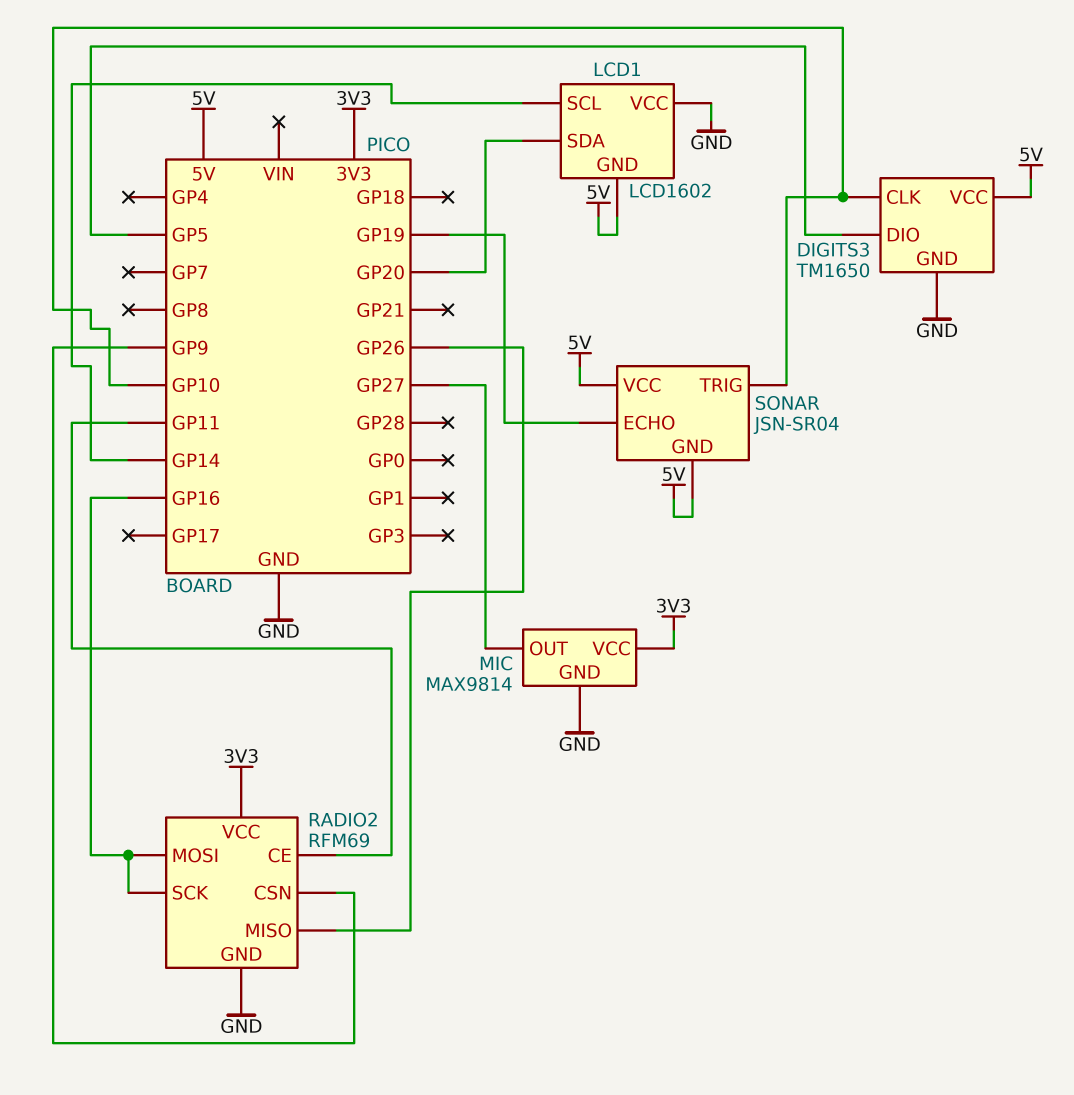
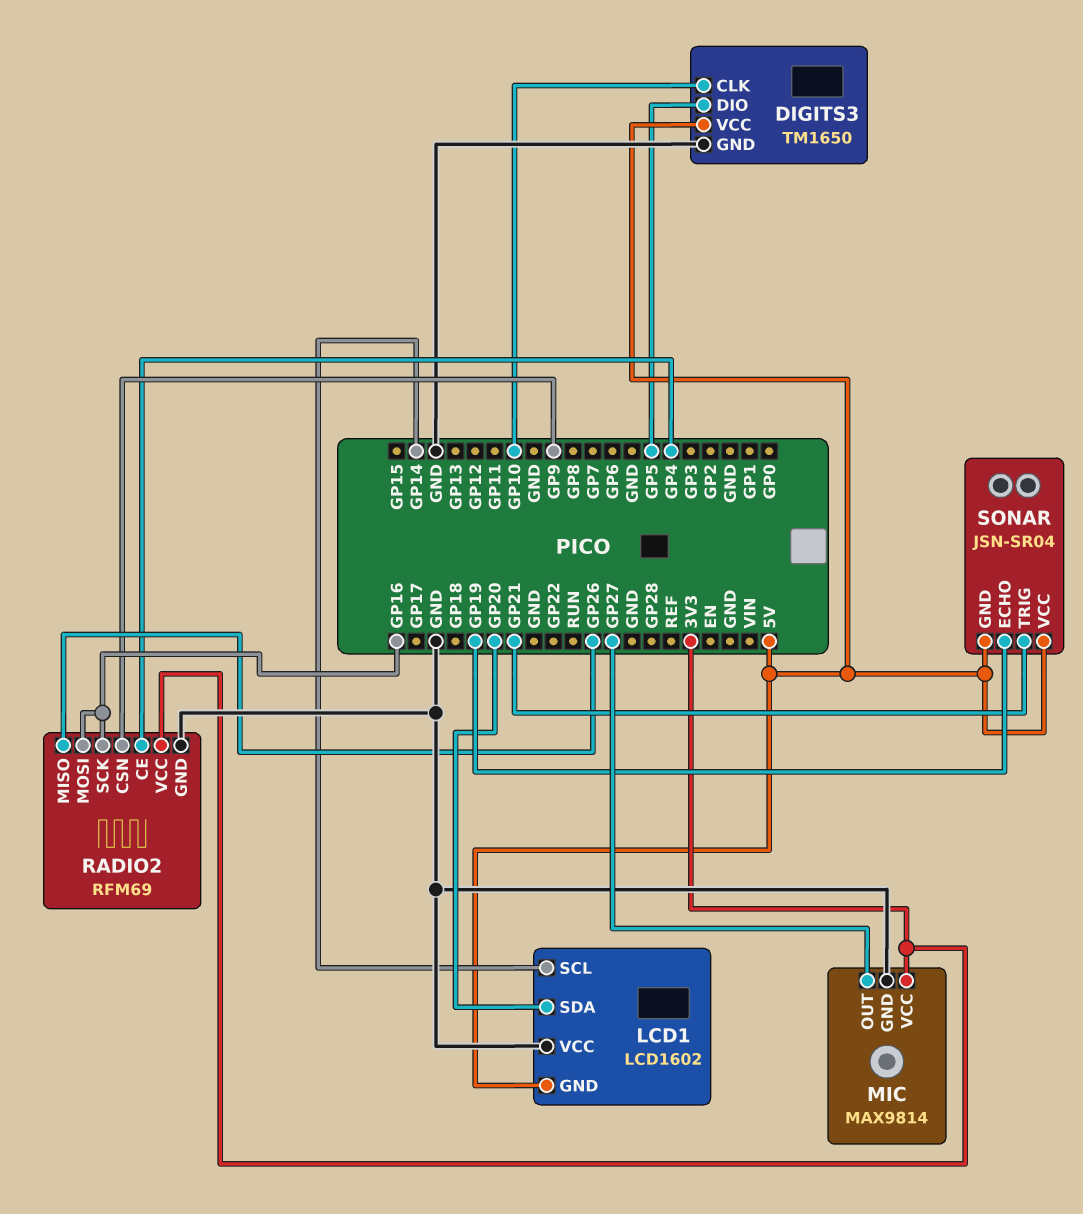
RADIO2 pin CE: GP11 -> GP4
SONAR pin TRIG: GP10 -> GP21

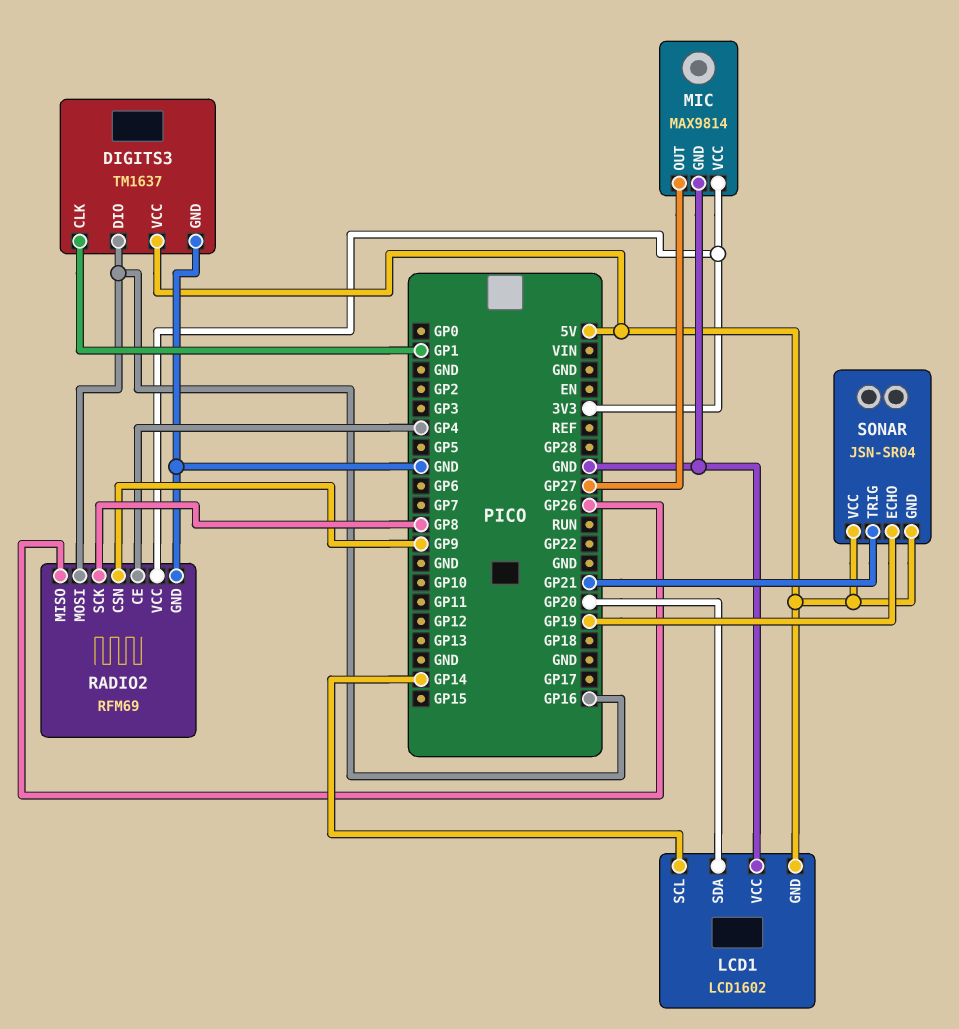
DIGITS3: TM1650 -> TM1637
DIGITS3 pin CLK: GP10 -> GP1
DIGITS3 pin DIO: GP5 -> GP16
RADIO2 pin SCK: GP16 -> GP8

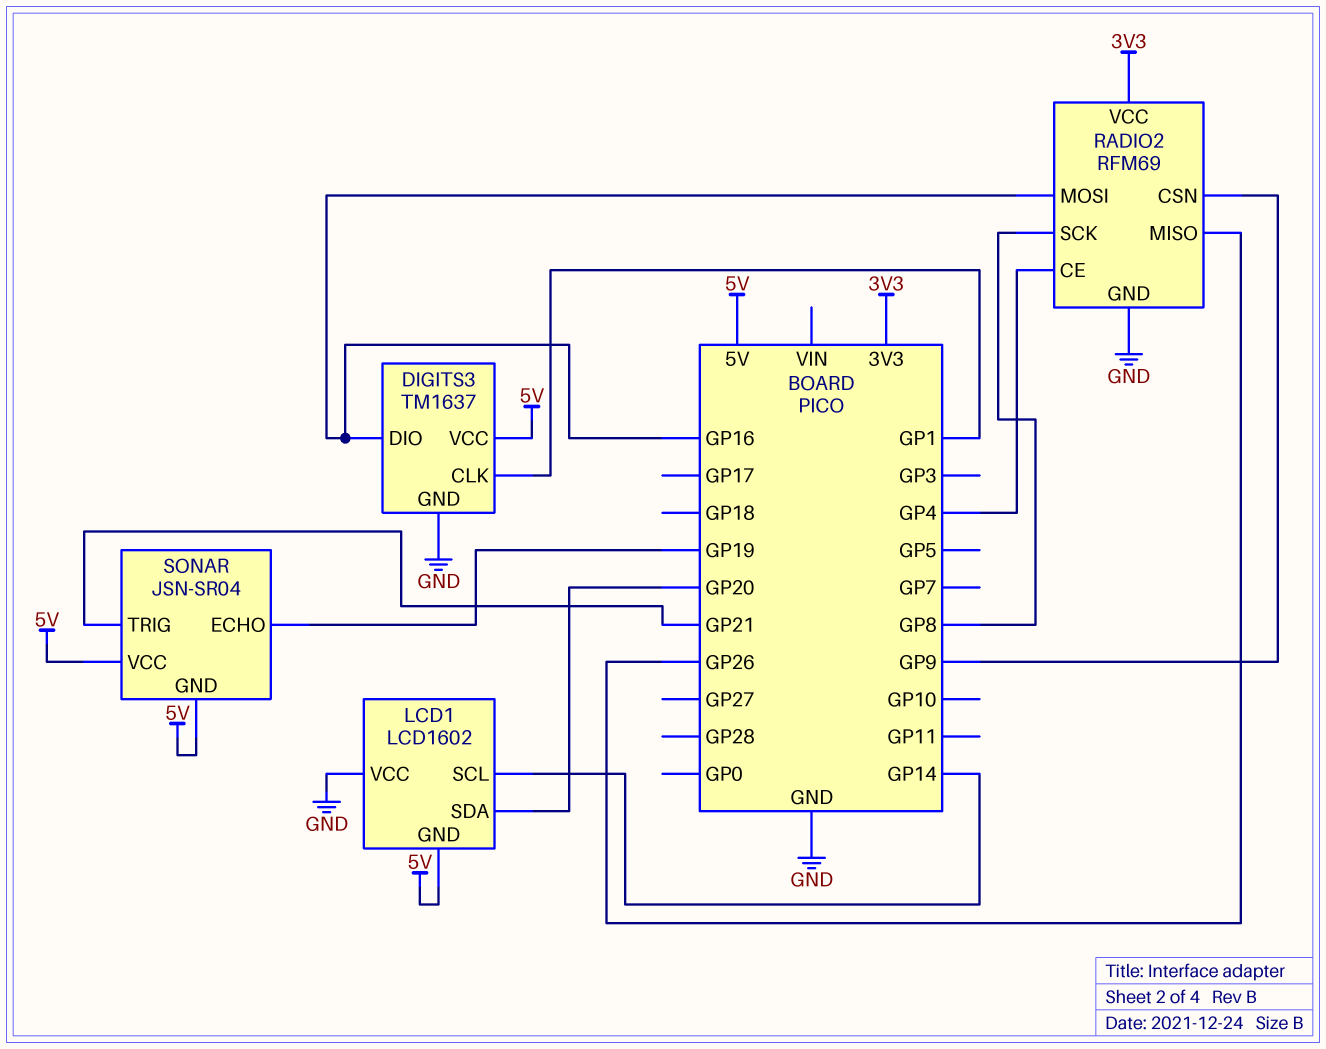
MIC: MAX9814 -> none
MIC pin GND: GND -> none
MIC pin OUT: GP27 -> none
MIC pin VCC: 3V3 -> none

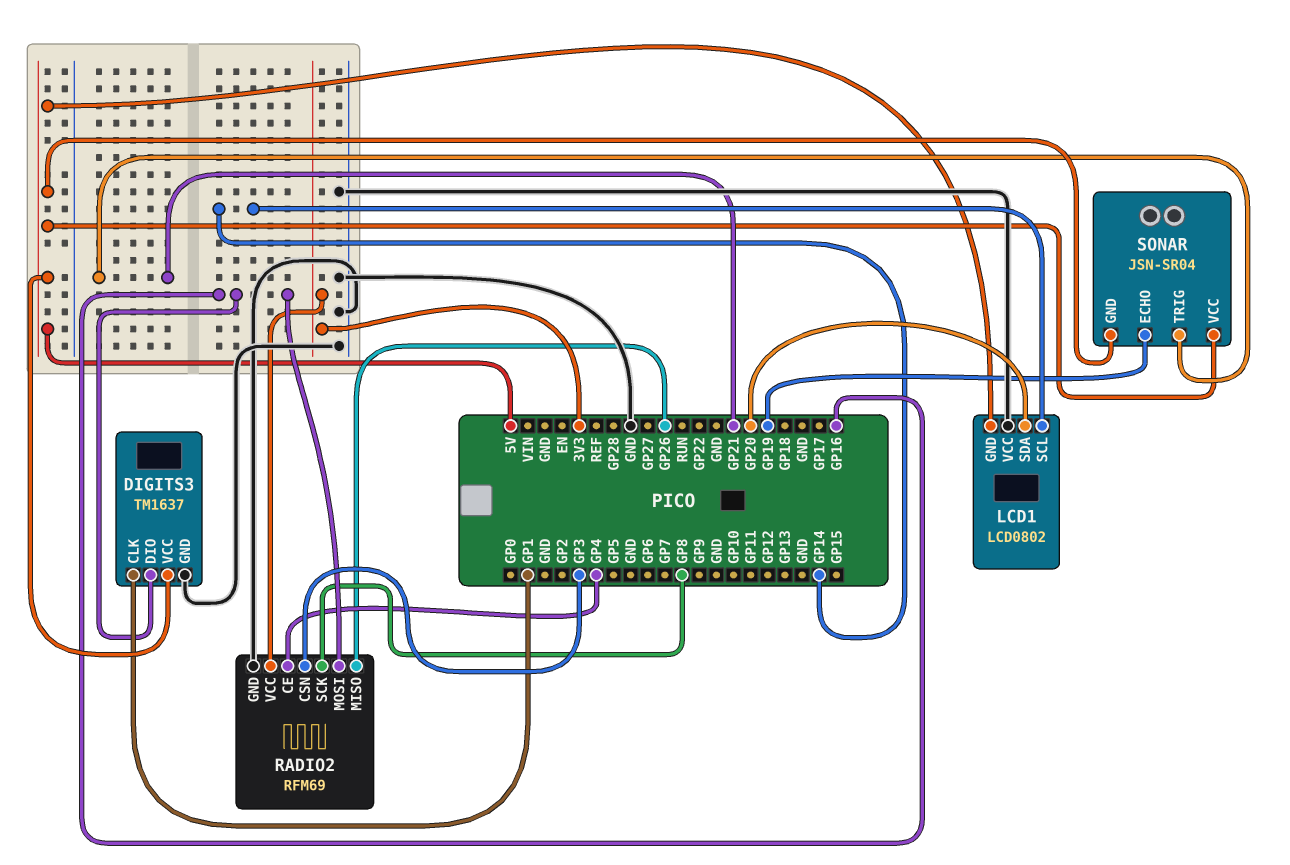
LCD1: LCD1602 -> LCD0802
RADIO2 pin CSN: GP9 -> GP3

